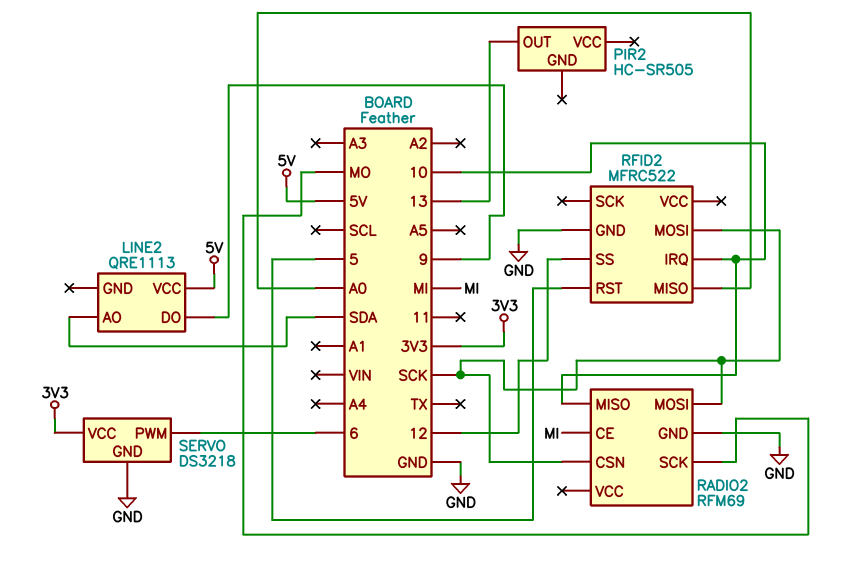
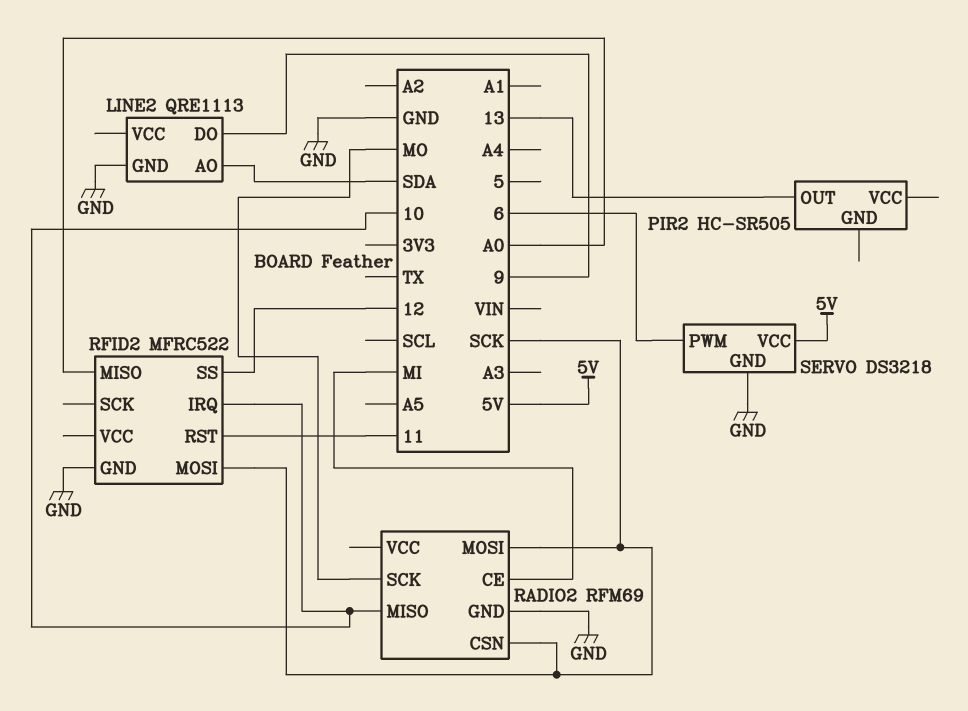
LINE2 pin GND: none -> GND
LINE2 pin VCC: 5V -> none
RFID2 pin RST: 5 -> 11
SERVO pin VCC: 3V3 -> 5V

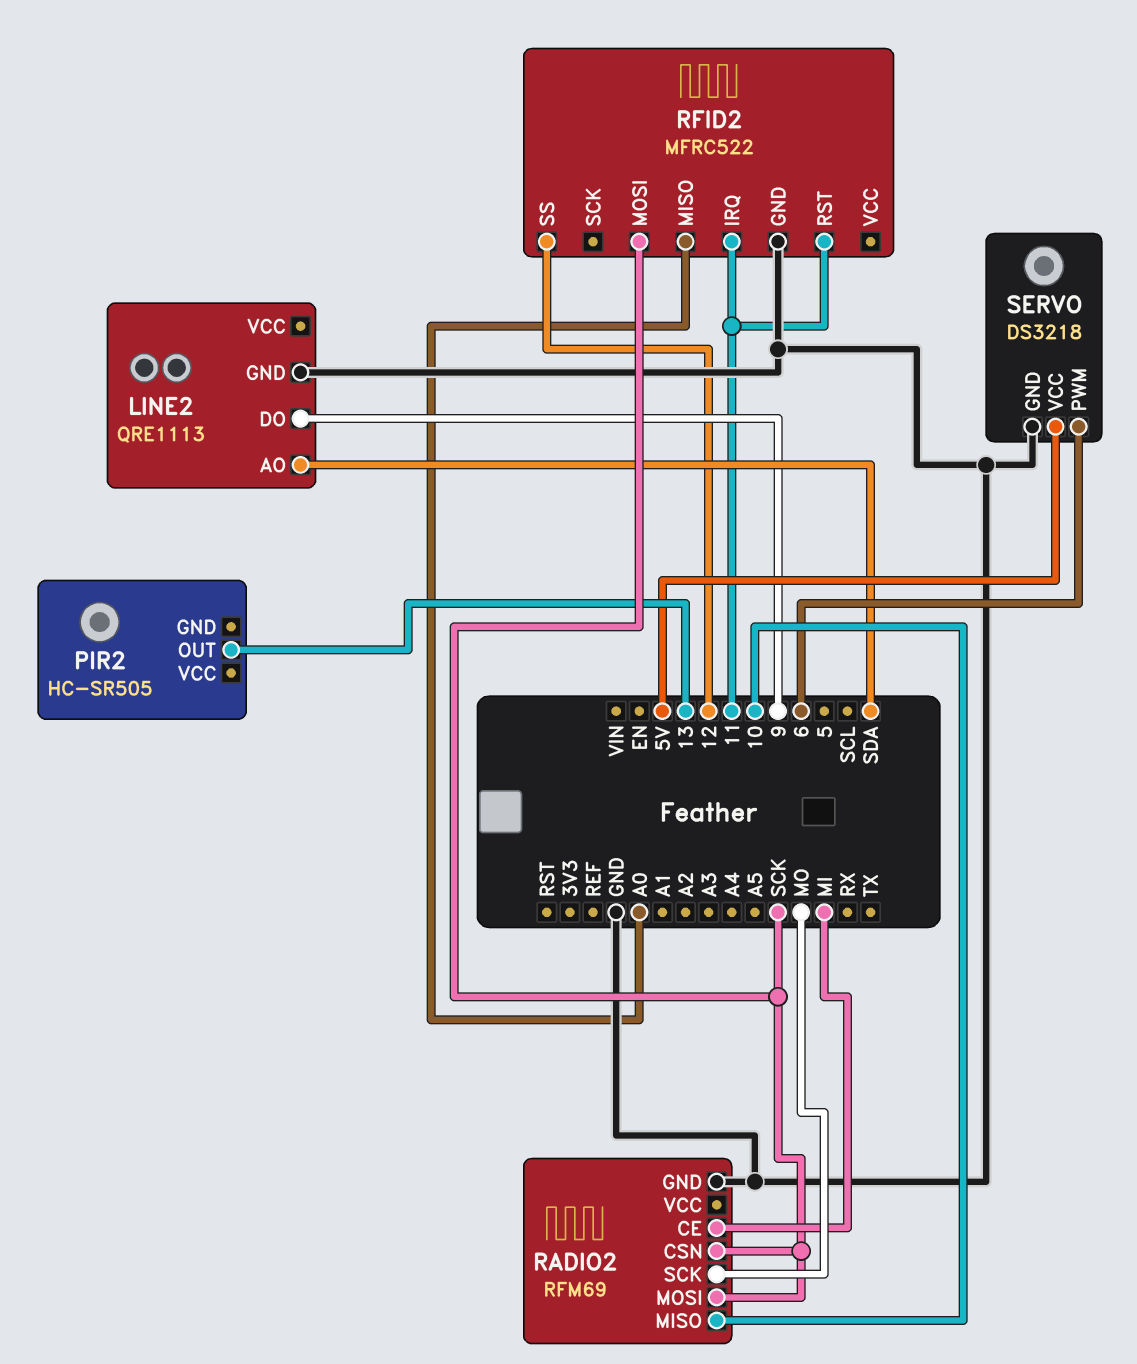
RFID2 pin IRQ: 10 -> 11

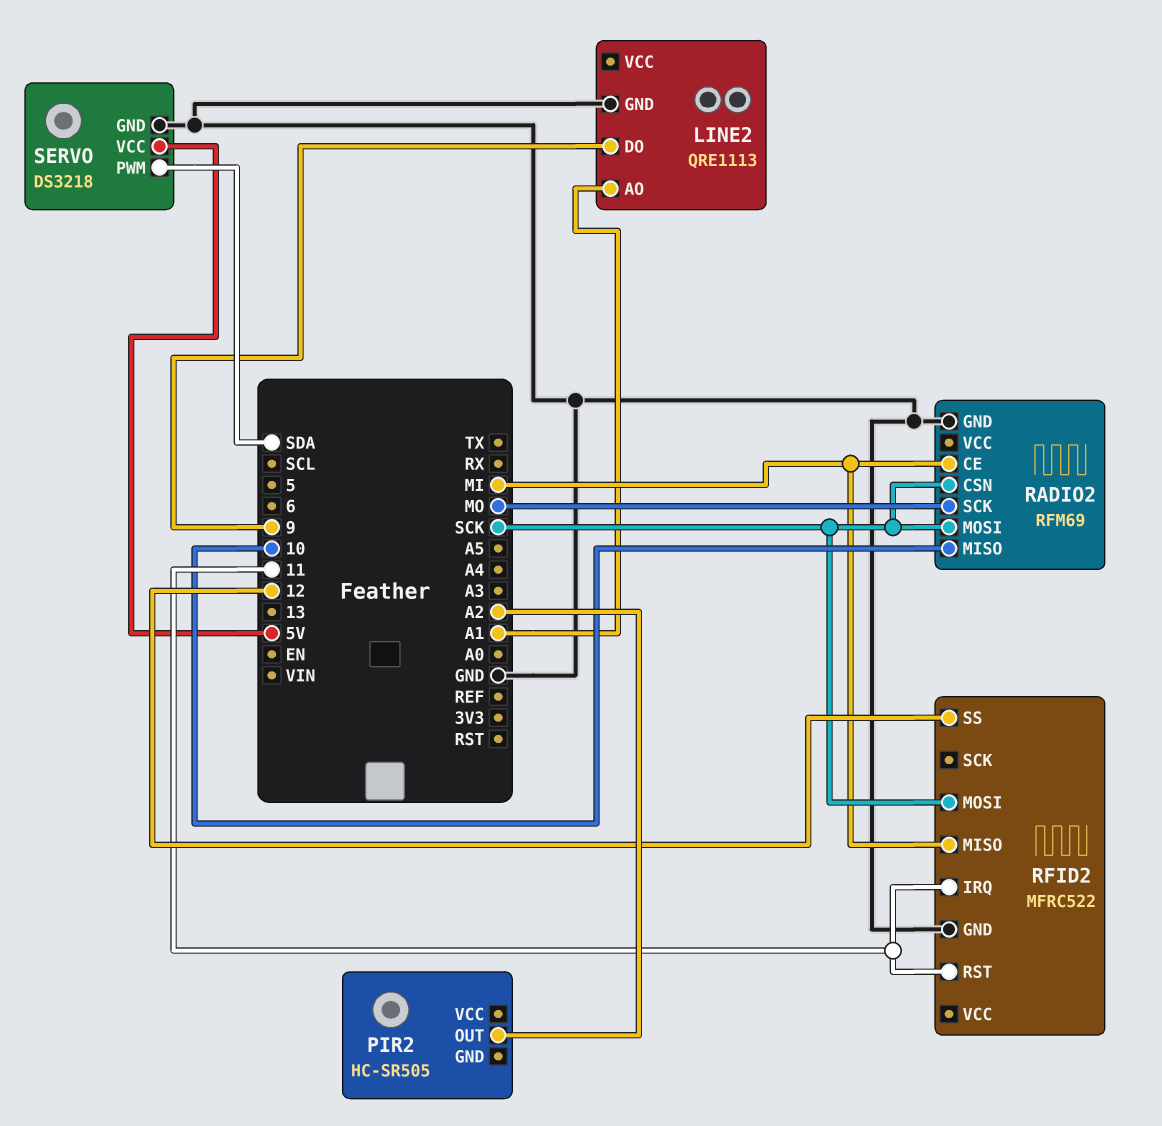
LINE2 pin AO: SDA -> A1
PIR2 pin OUT: 13 -> A2
RFID2 pin MISO: A0 -> MI
SERVO pin PWM: 6 -> SDA

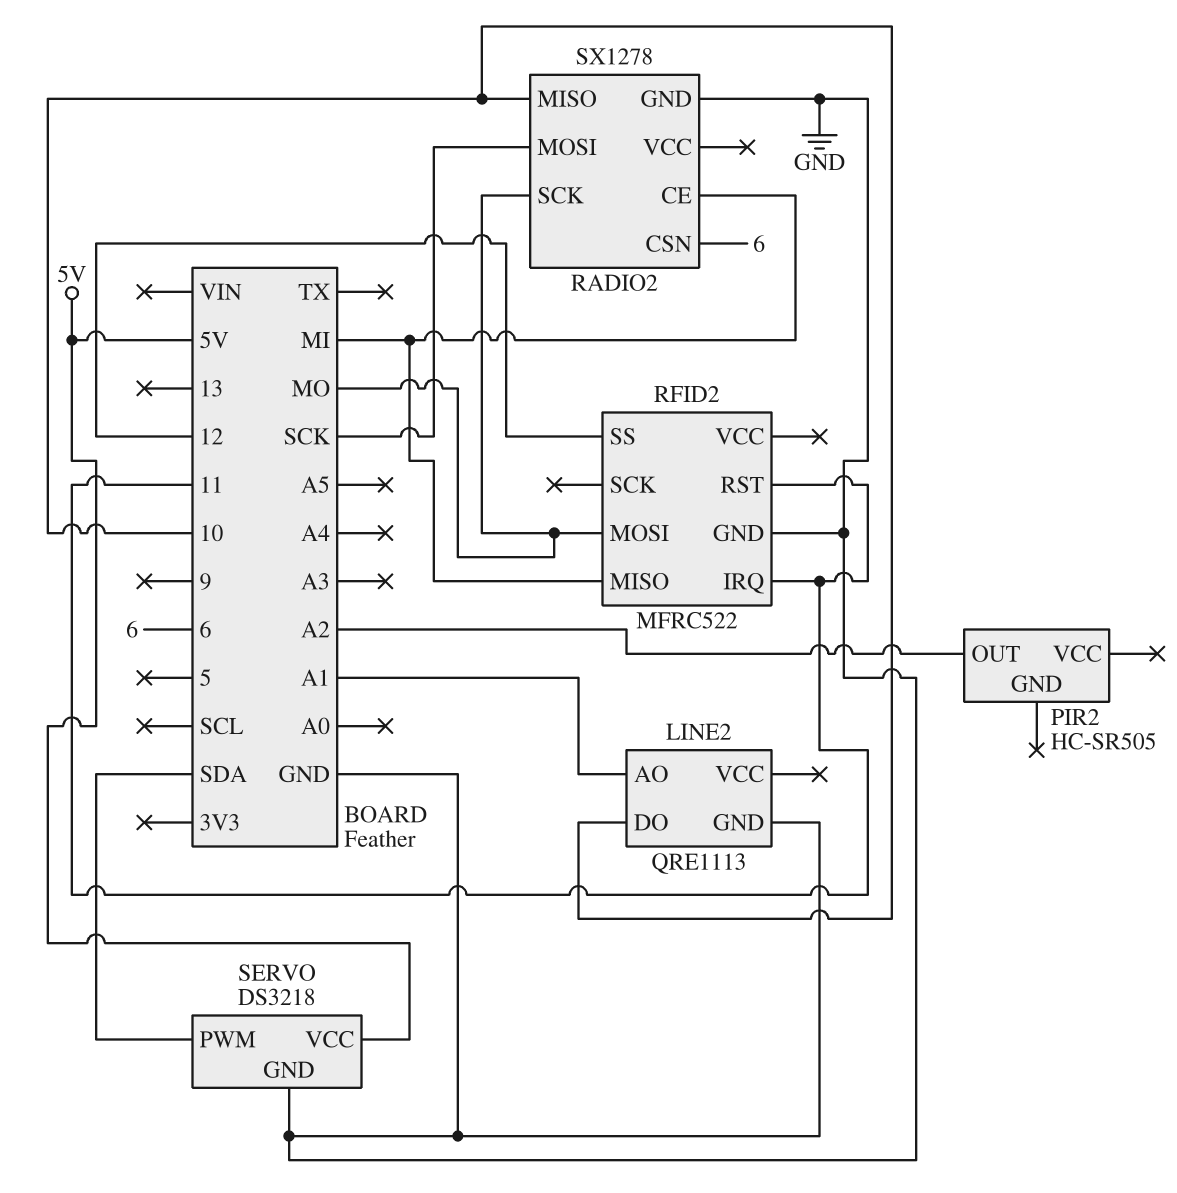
LINE2 pin DO: 9 -> 10
RADIO2: RFM69 -> SX1278
RADIO2 pin CSN: SCK -> 6
RFID2 pin MOSI: SCK -> MO

